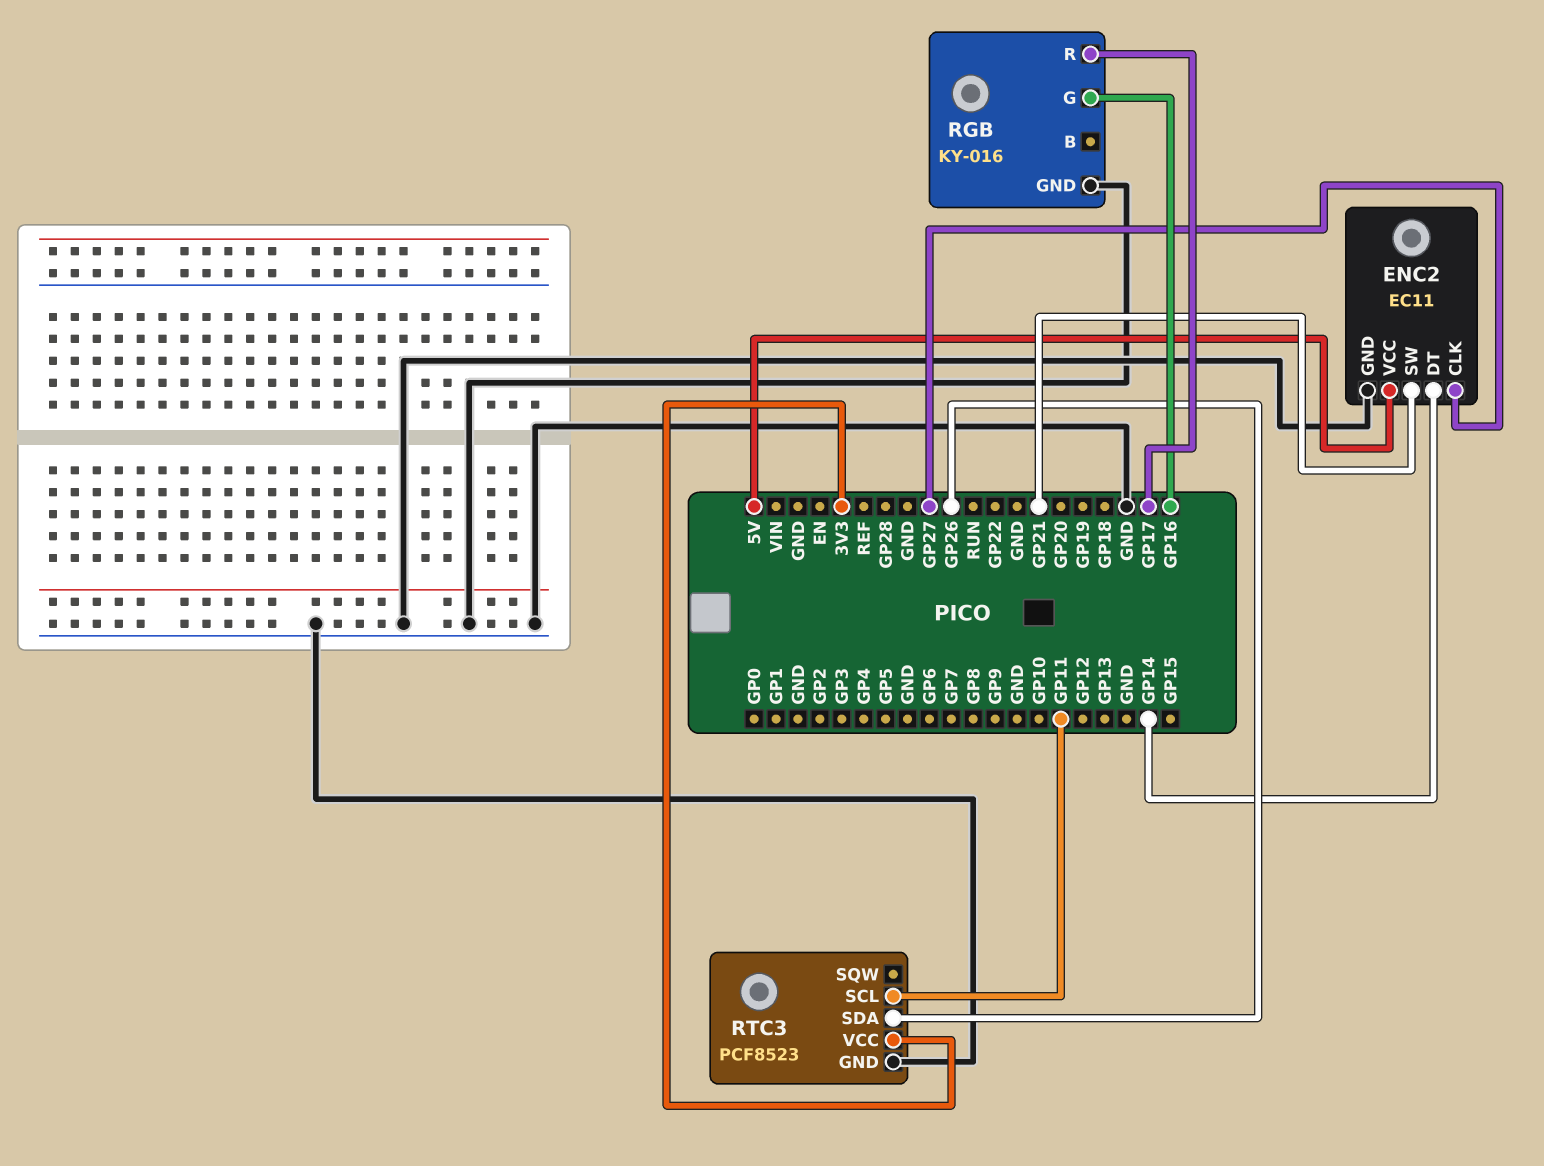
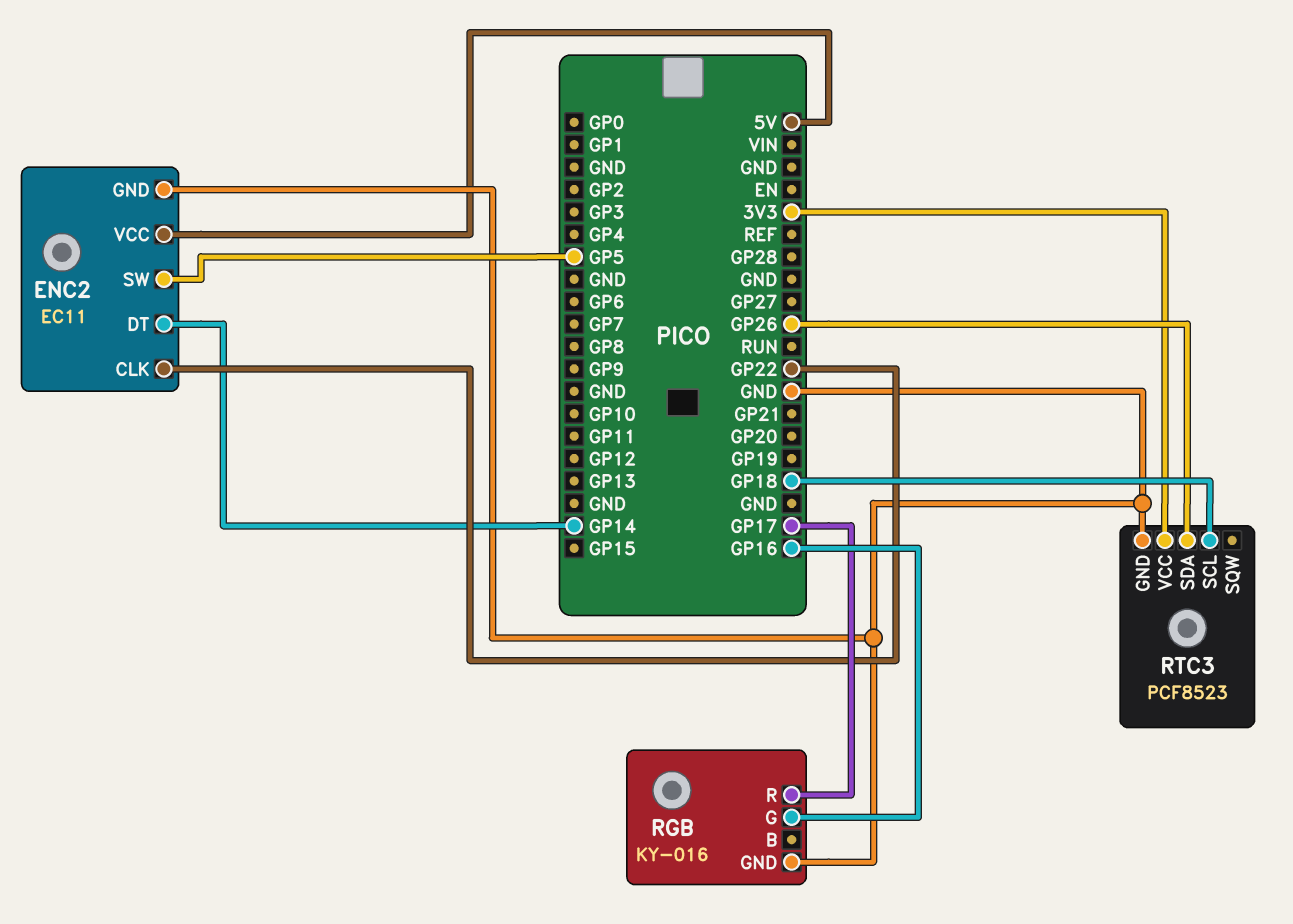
ENC2 pin CLK: GP27 -> GP22
ENC2 pin SW: GP21 -> GP5
RTC3 pin SCL: GP11 -> GP18

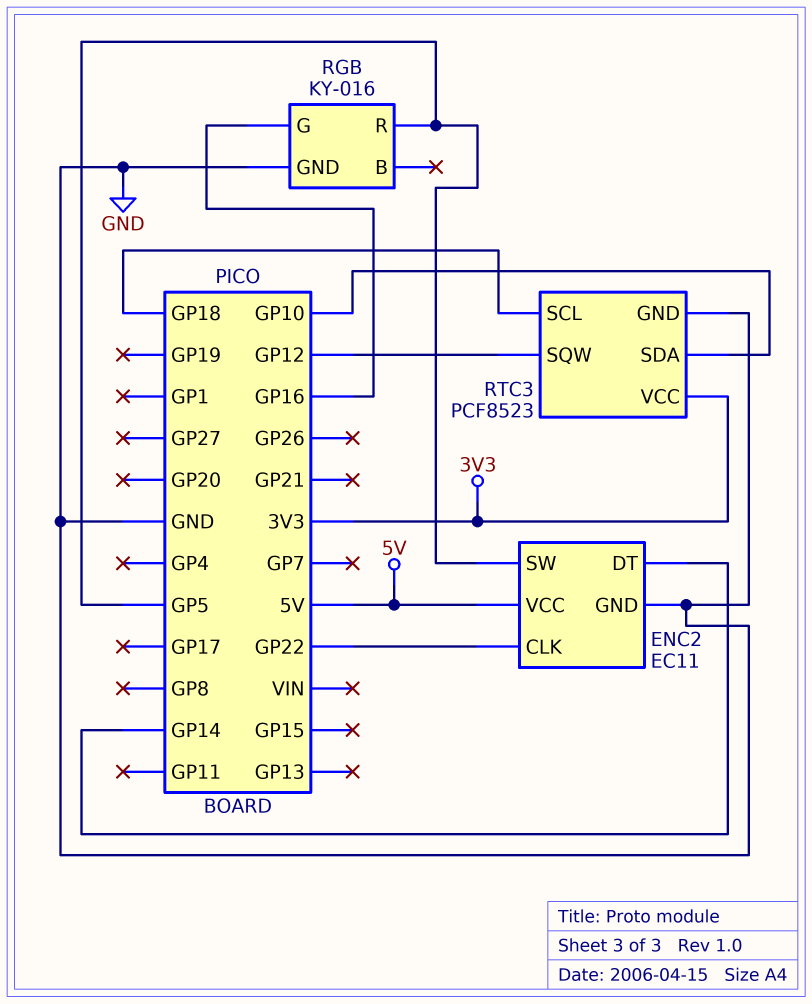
RGB pin R: GP17 -> GP5
RTC3 pin SDA: GP26 -> GP10
RTC3 pin SQW: none -> GP12

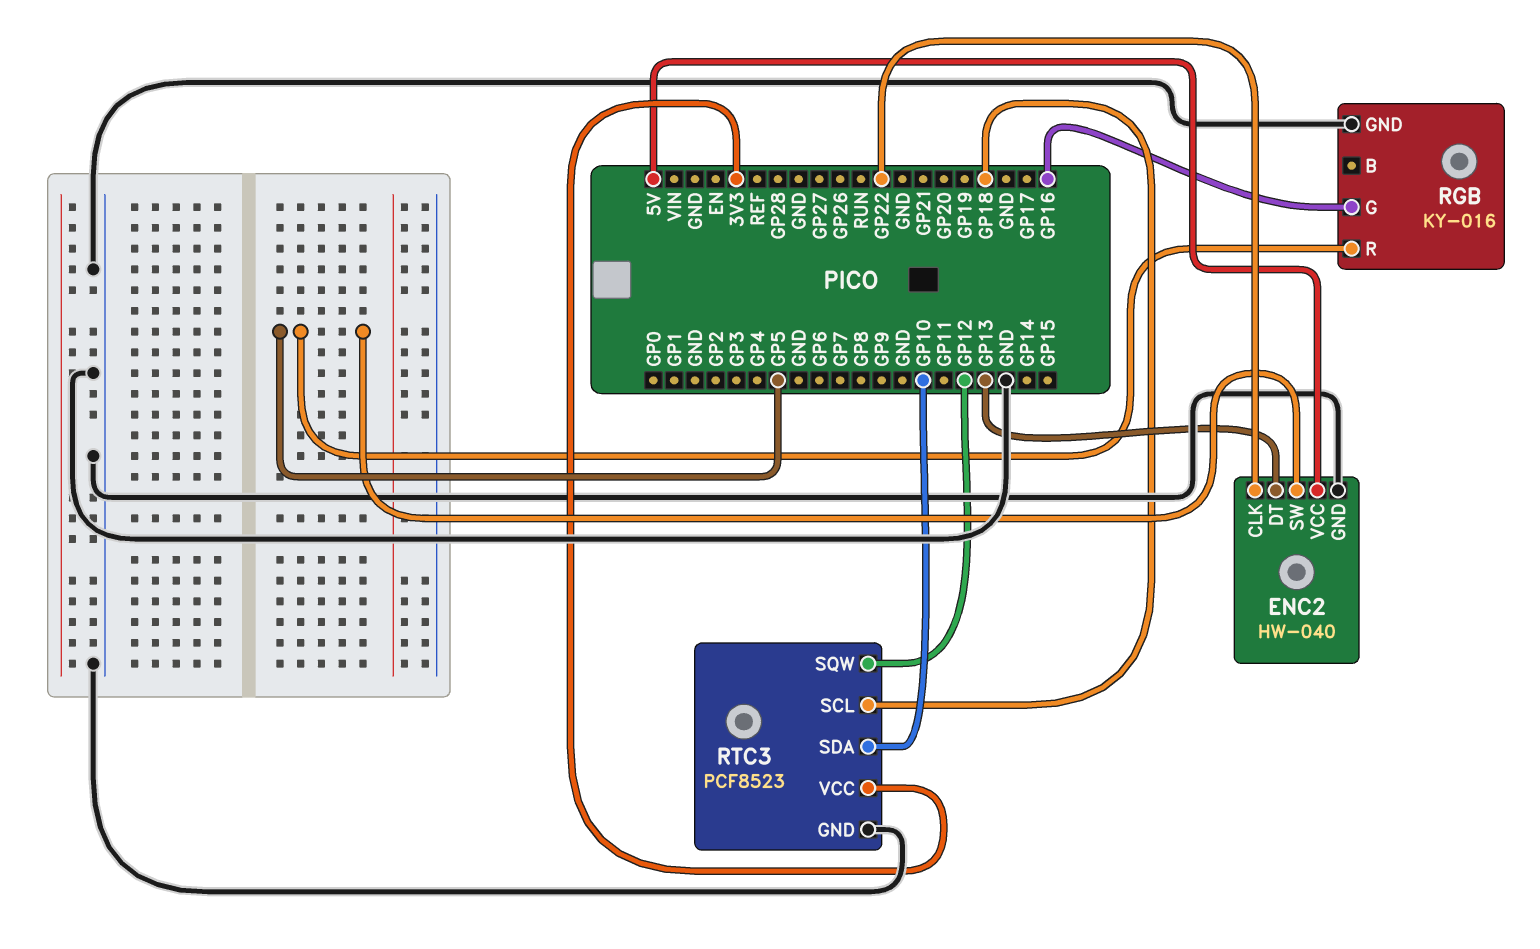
ENC2: EC11 -> HW-040
ENC2 pin DT: GP14 -> GP13

